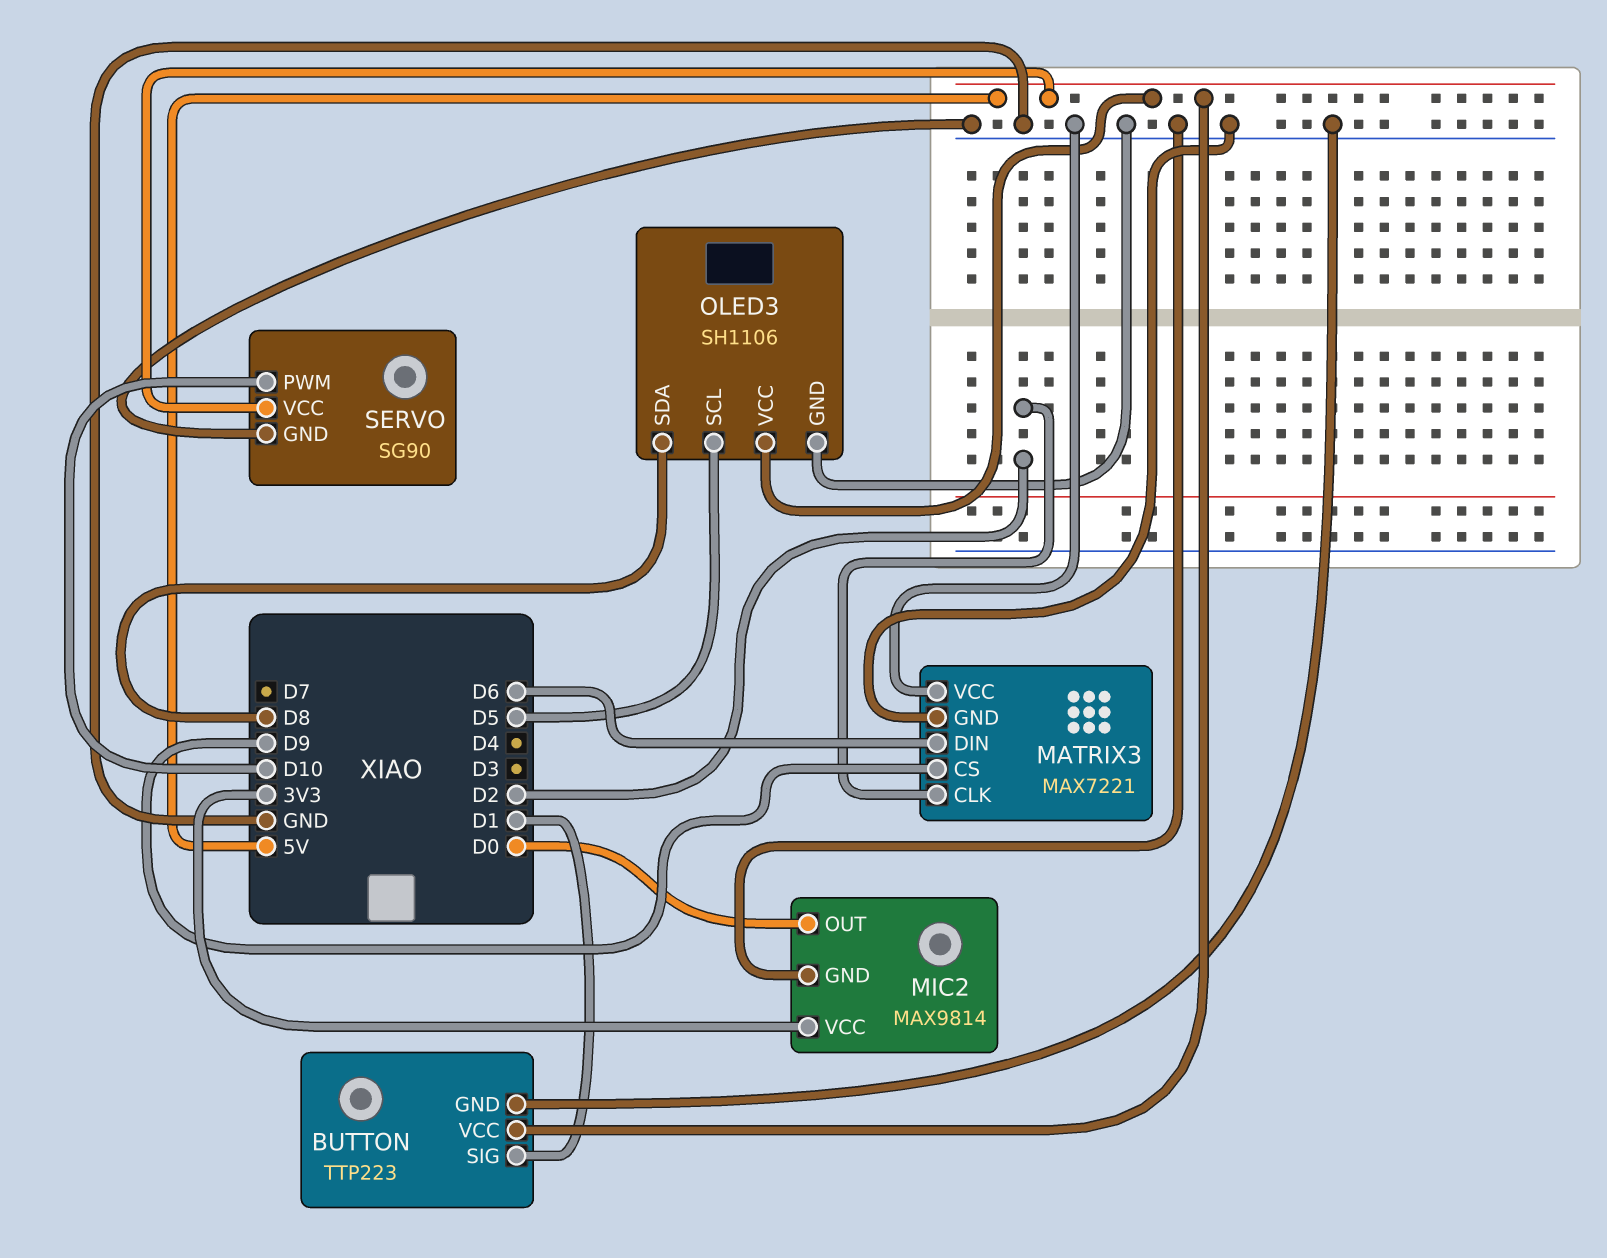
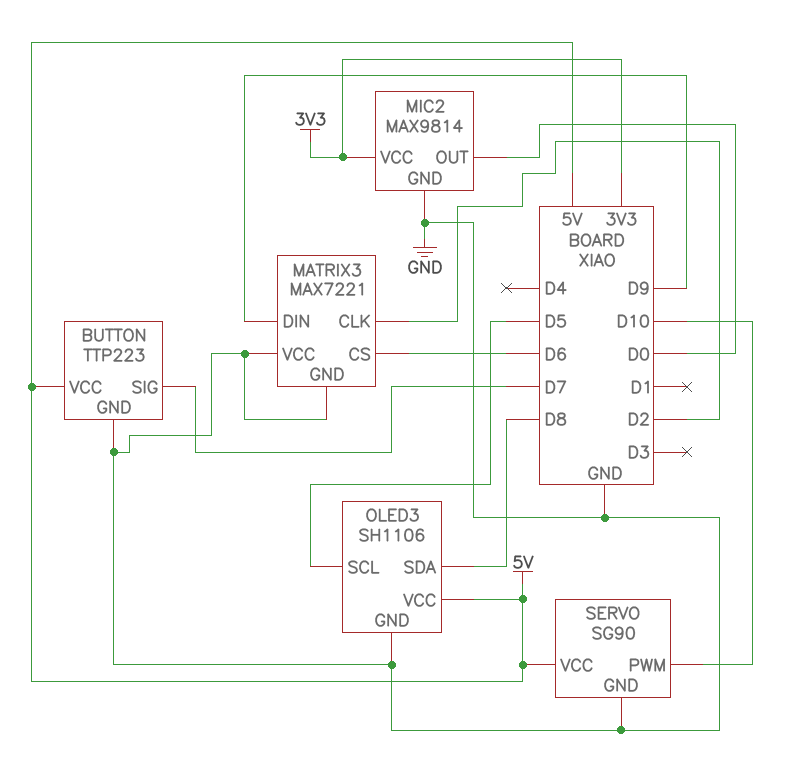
BUTTON pin SIG: D1 -> D7
MATRIX3 pin CS: D9 -> D6
MATRIX3 pin DIN: D6 -> D9

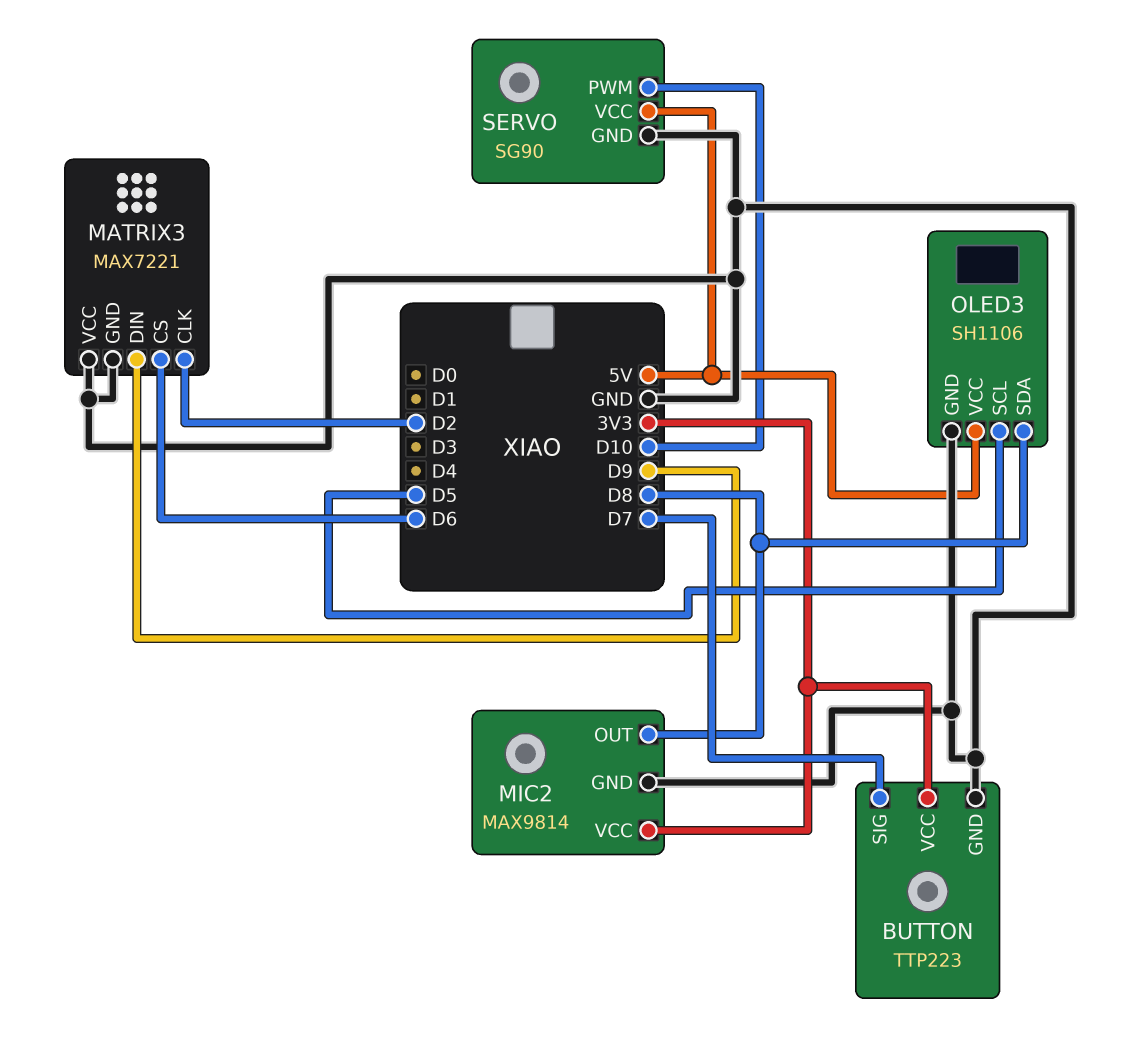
BUTTON pin VCC: 5V -> 3V3
MIC2 pin OUT: D0 -> D8

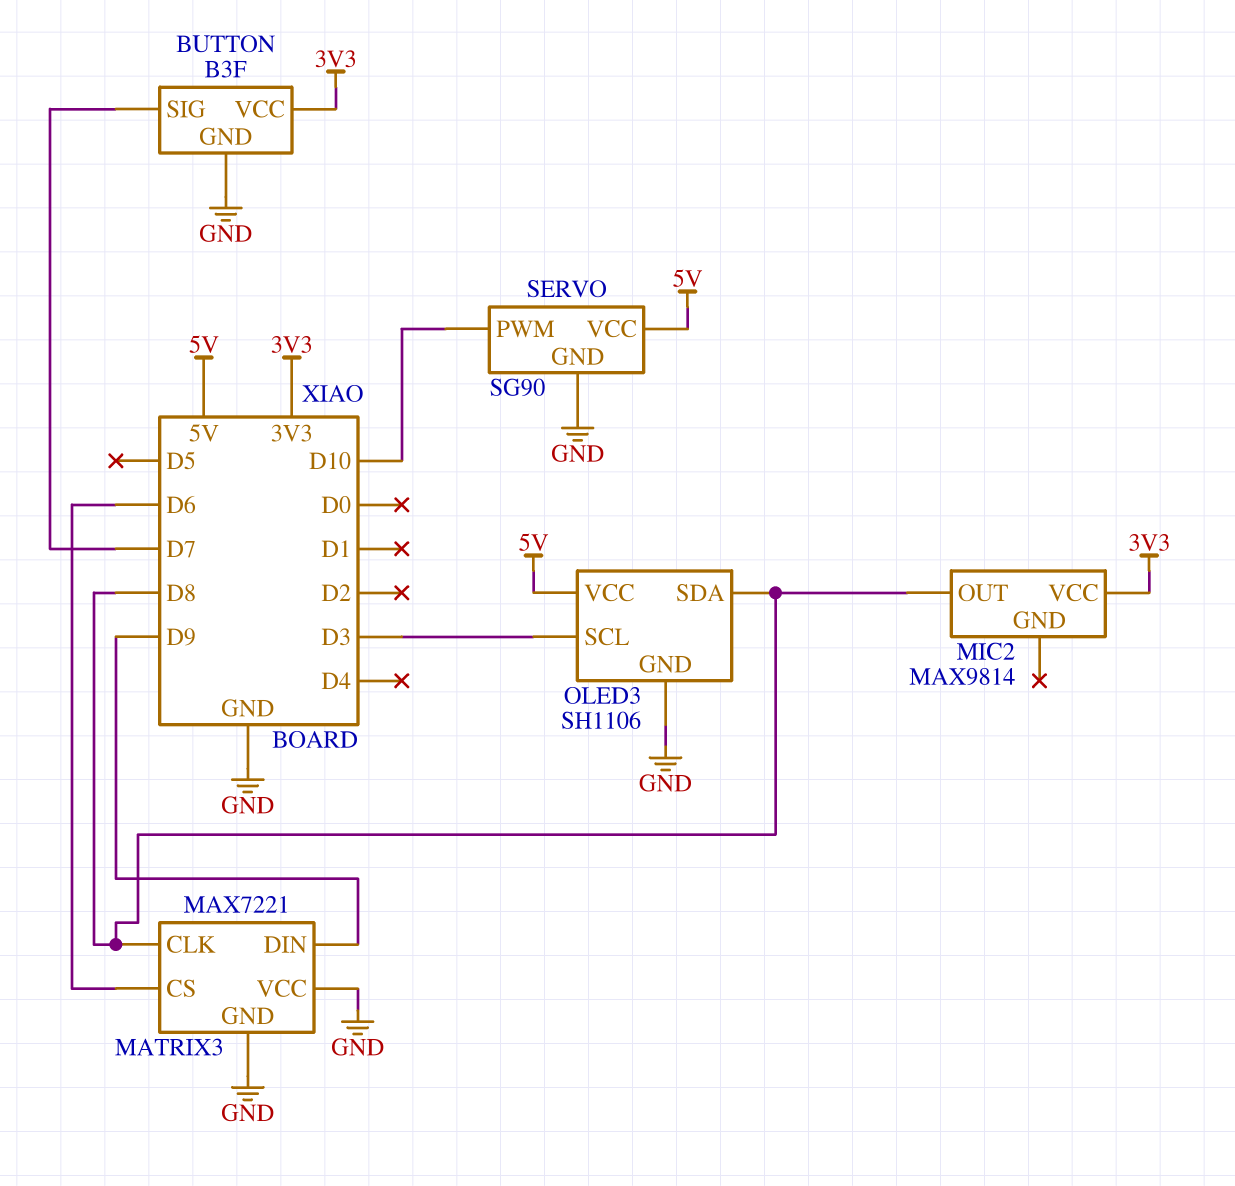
BUTTON: TTP223 -> B3F
MATRIX3 pin CLK: D2 -> D8
MIC2 pin GND: GND -> none
OLED3 pin SCL: D5 -> D3

